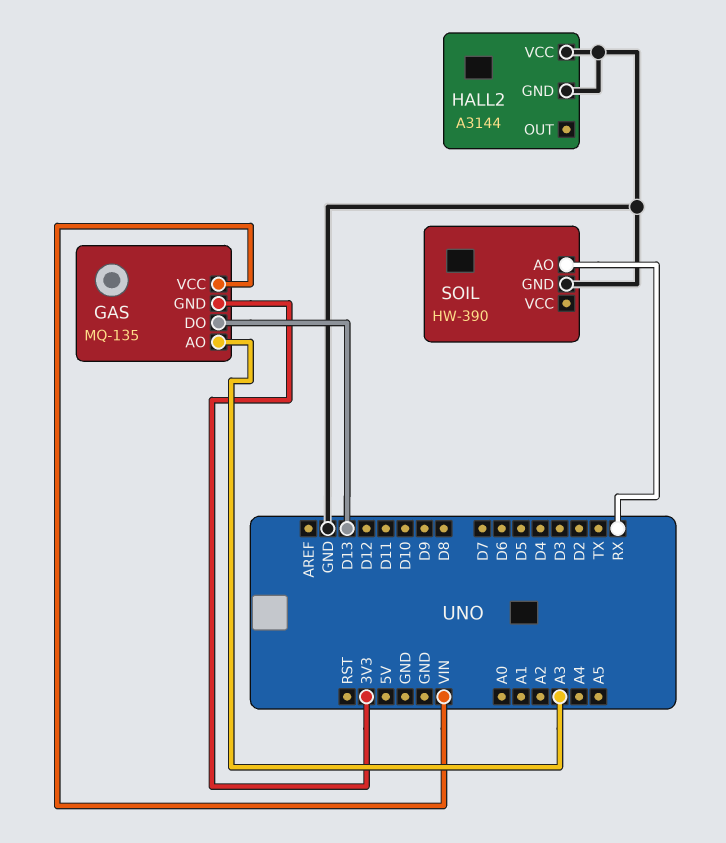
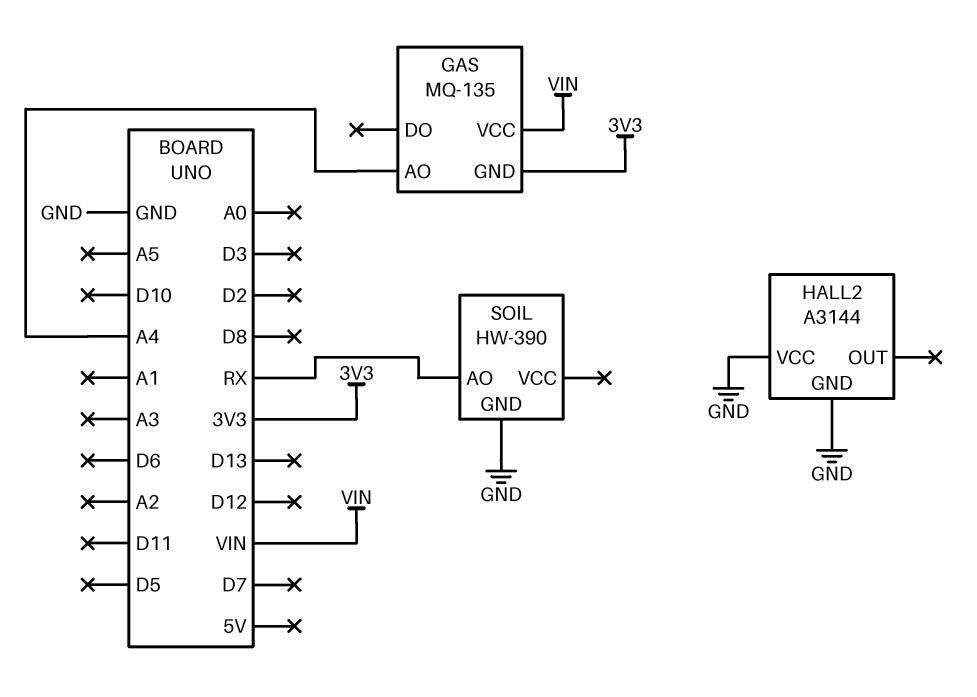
GAS pin AO: A3 -> A4
GAS pin DO: D13 -> none

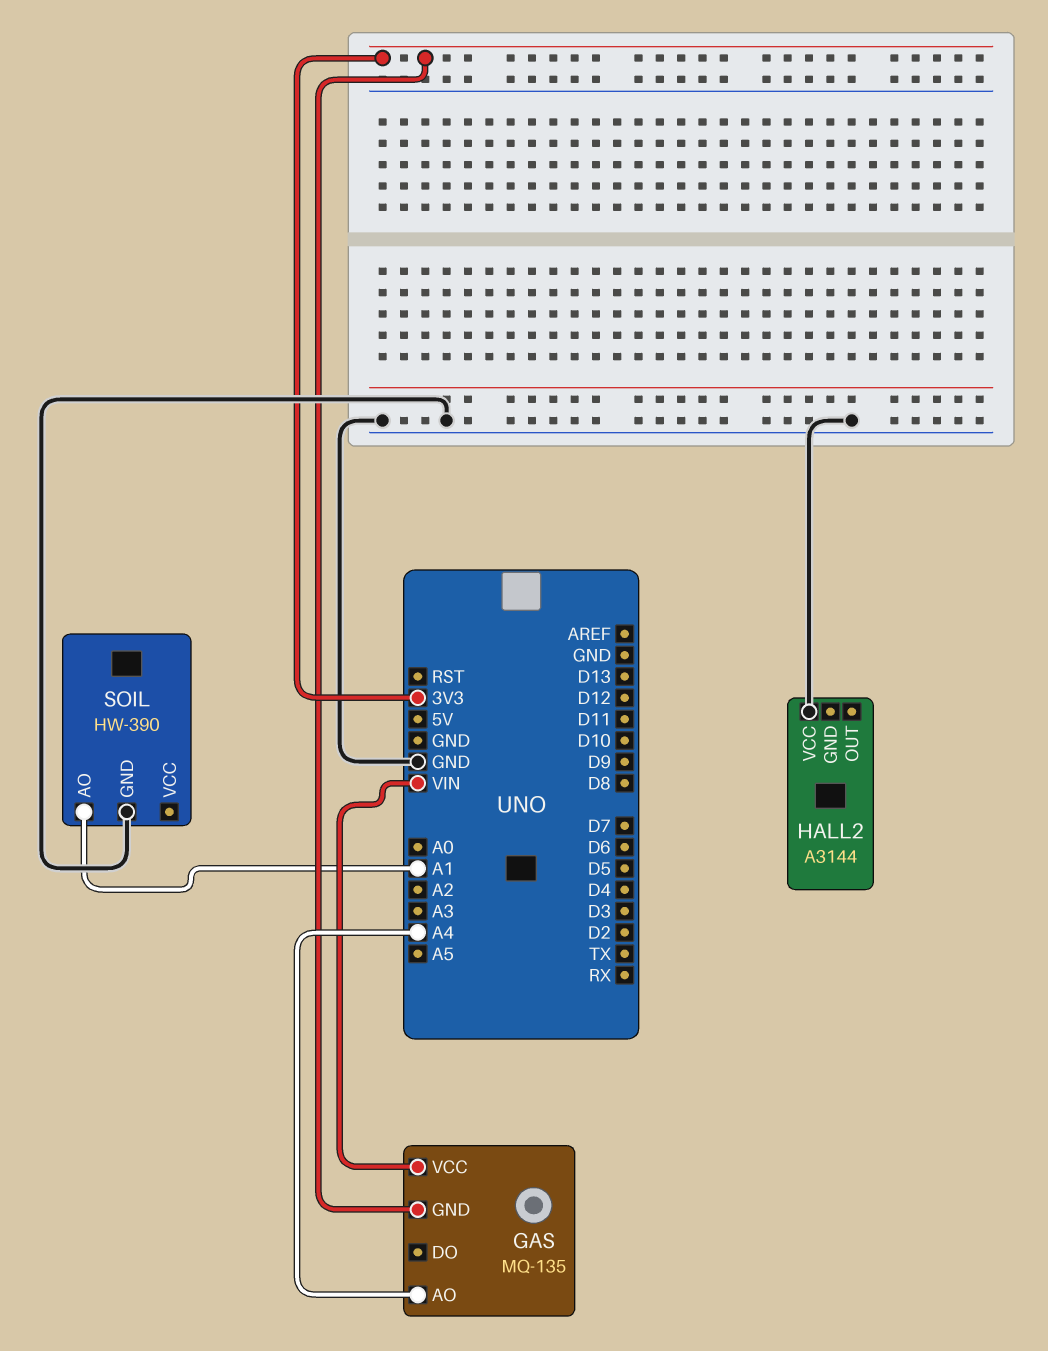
HALL2 pin GND: GND -> none
SOIL pin AO: RX -> A1

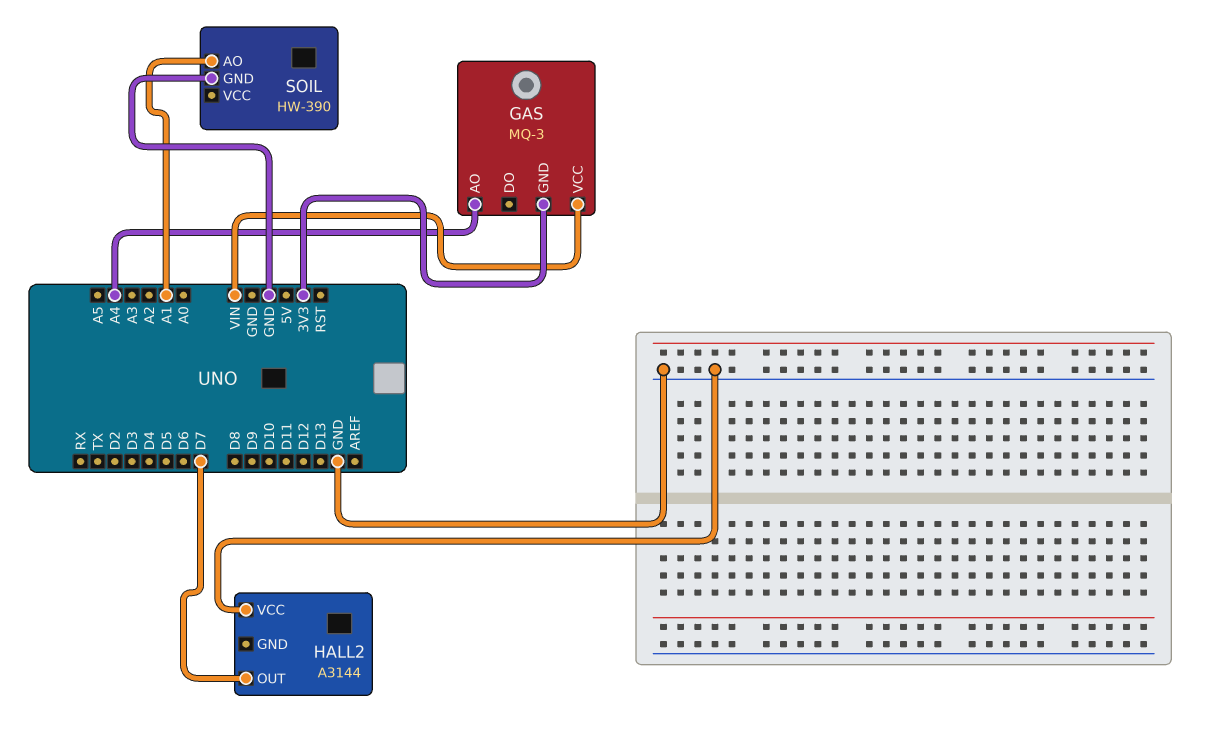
GAS: MQ-135 -> MQ-3
HALL2 pin OUT: none -> D7

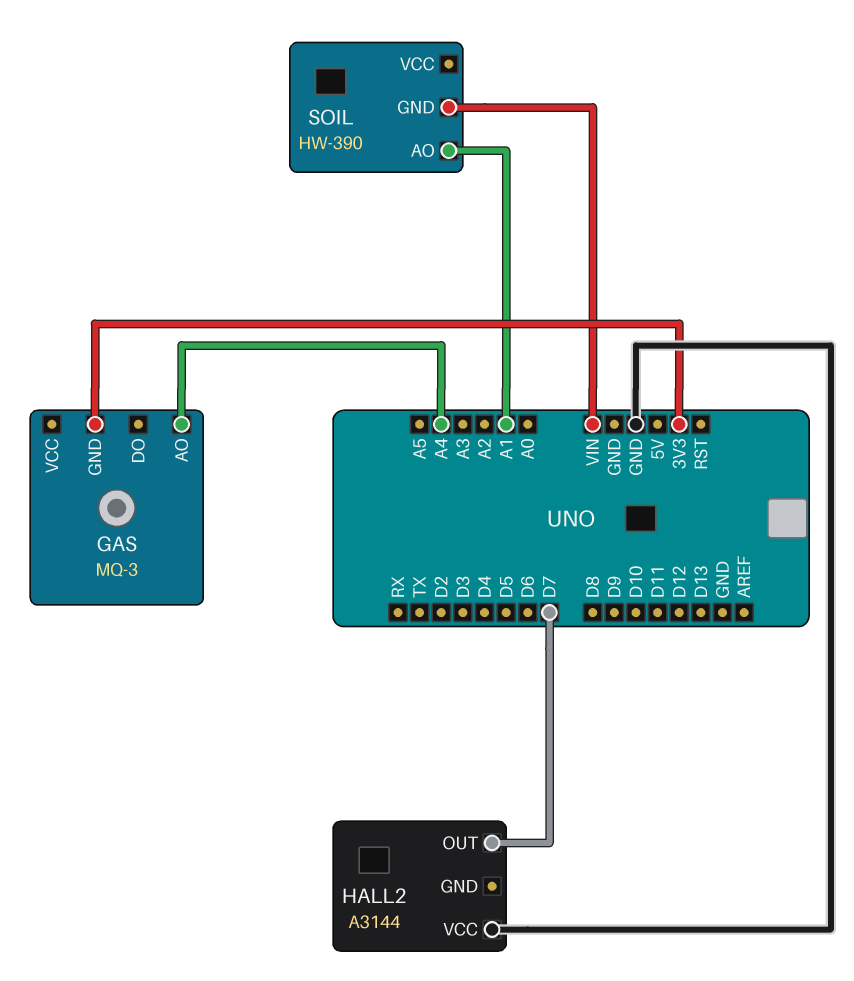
GAS pin VCC: VIN -> none
SOIL pin GND: GND -> VIN

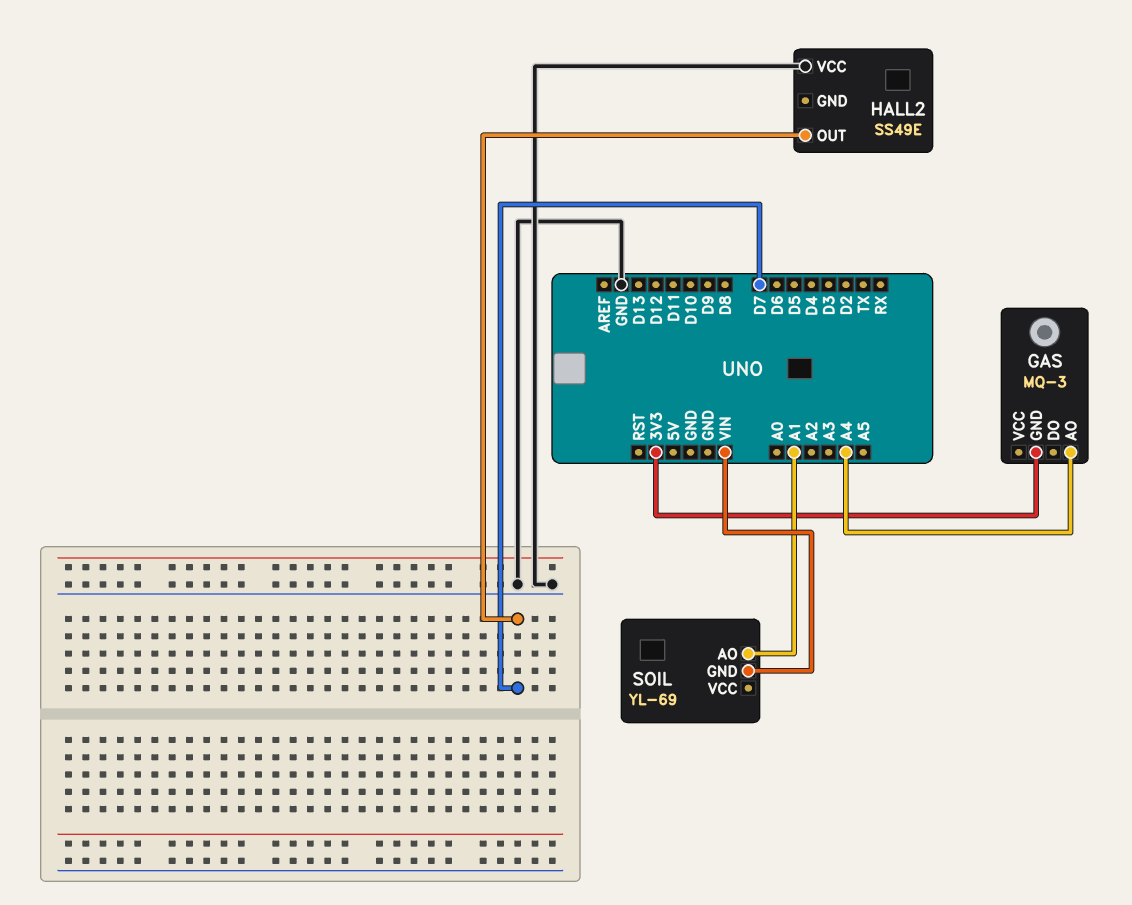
HALL2: A3144 -> SS49E
SOIL: HW-390 -> YL-69

